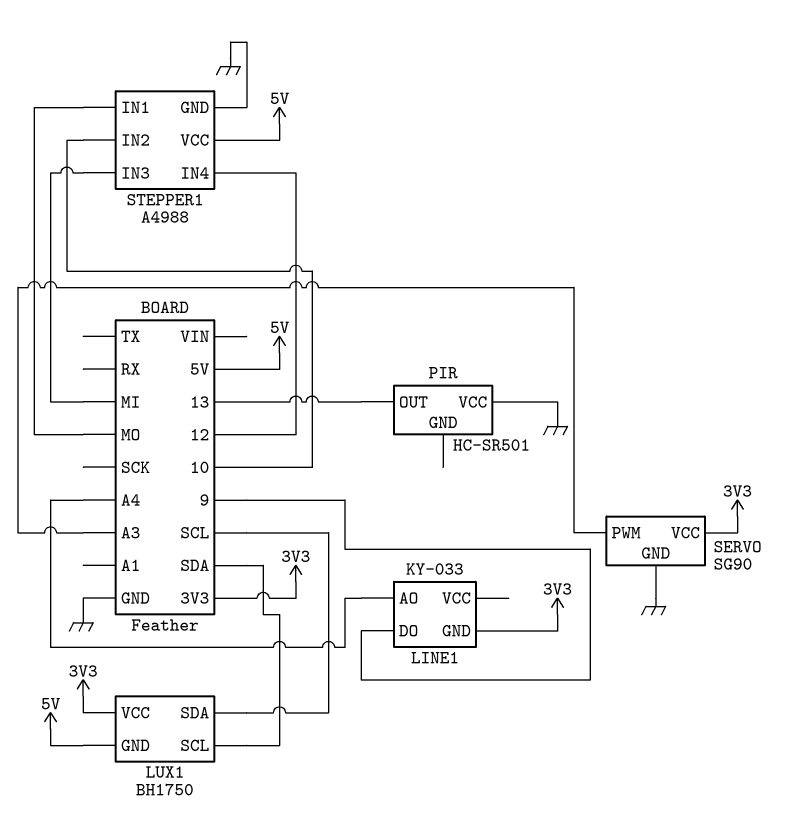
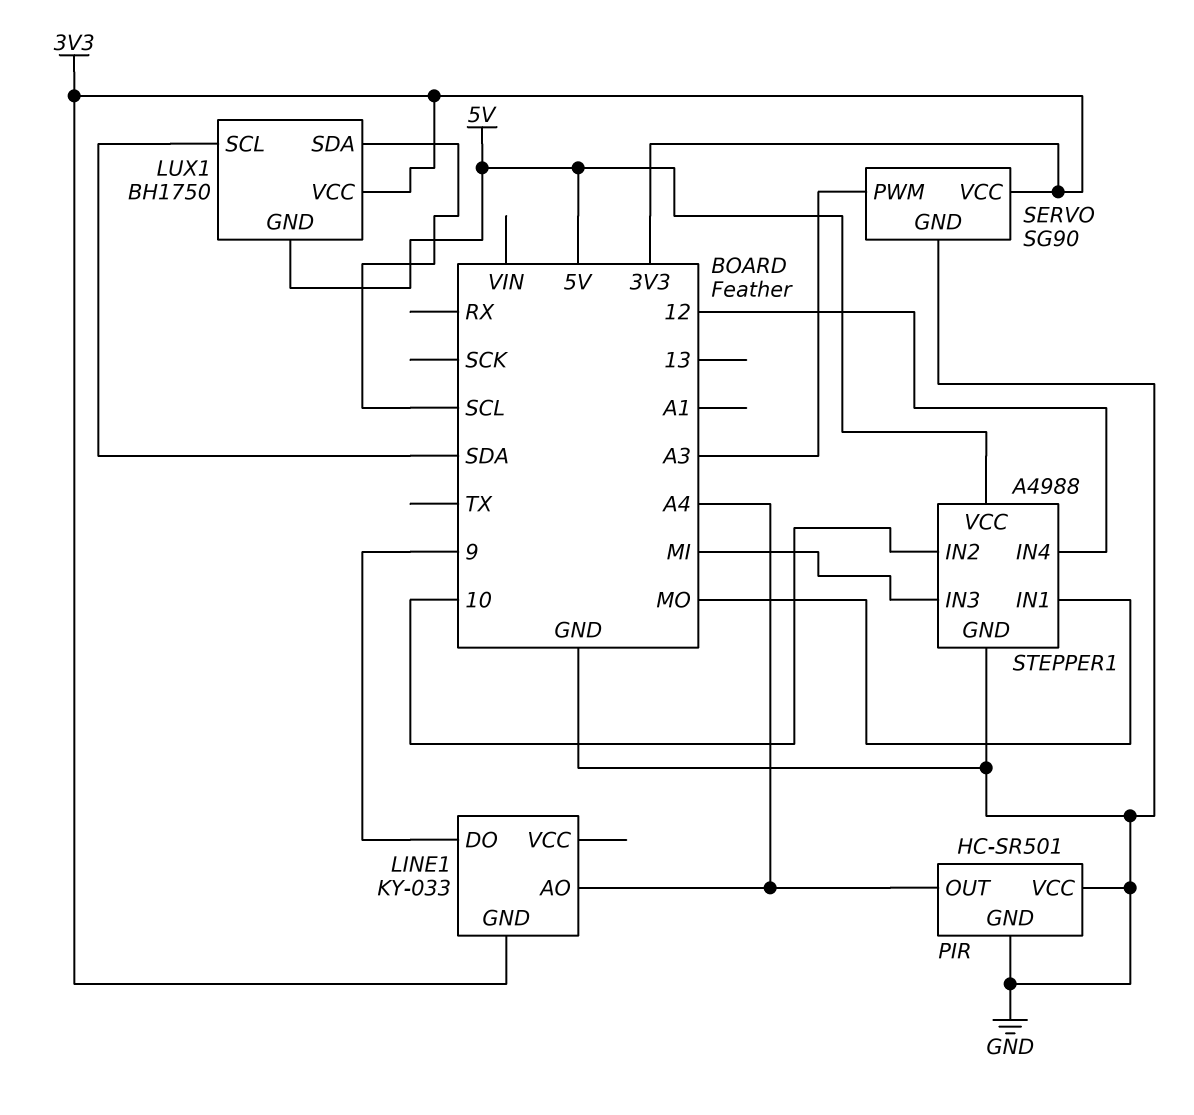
PIR pin GND: none -> GND
PIR pin OUT: 13 -> A4

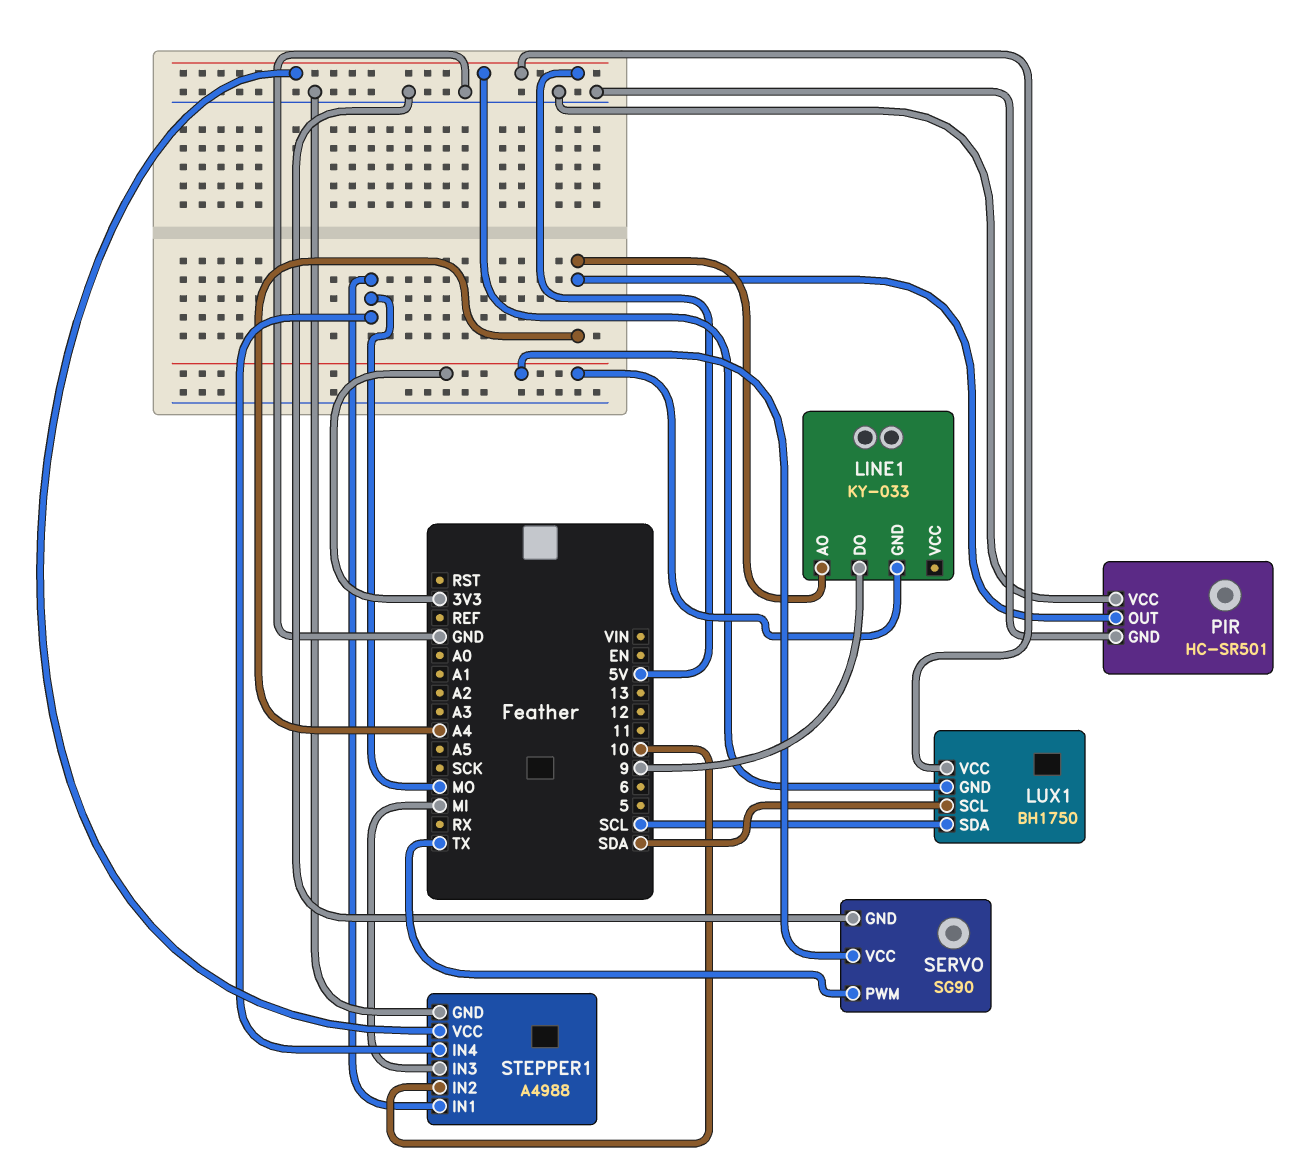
LUX1 pin VCC: 3V3 -> 5V
SERVO pin PWM: A3 -> TX
STEPPER1 pin IN4: 12 -> MO

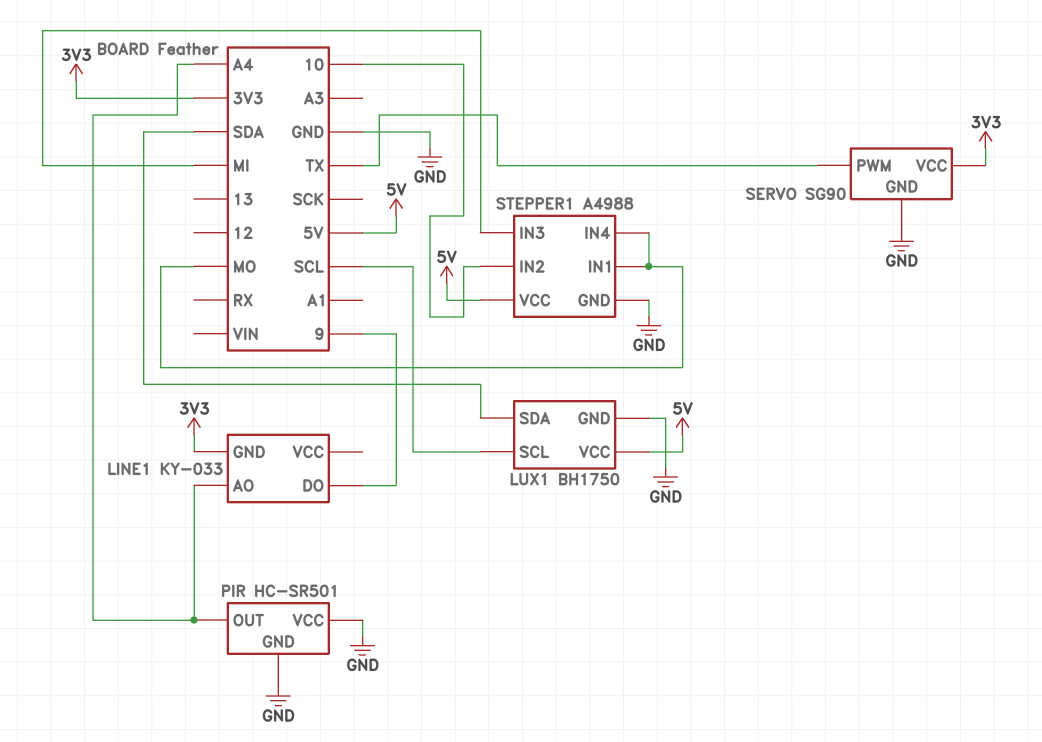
LUX1 pin GND: 5V -> GND
LUX1 pin SCL: SDA -> SCL
LUX1 pin SDA: SCL -> SDA

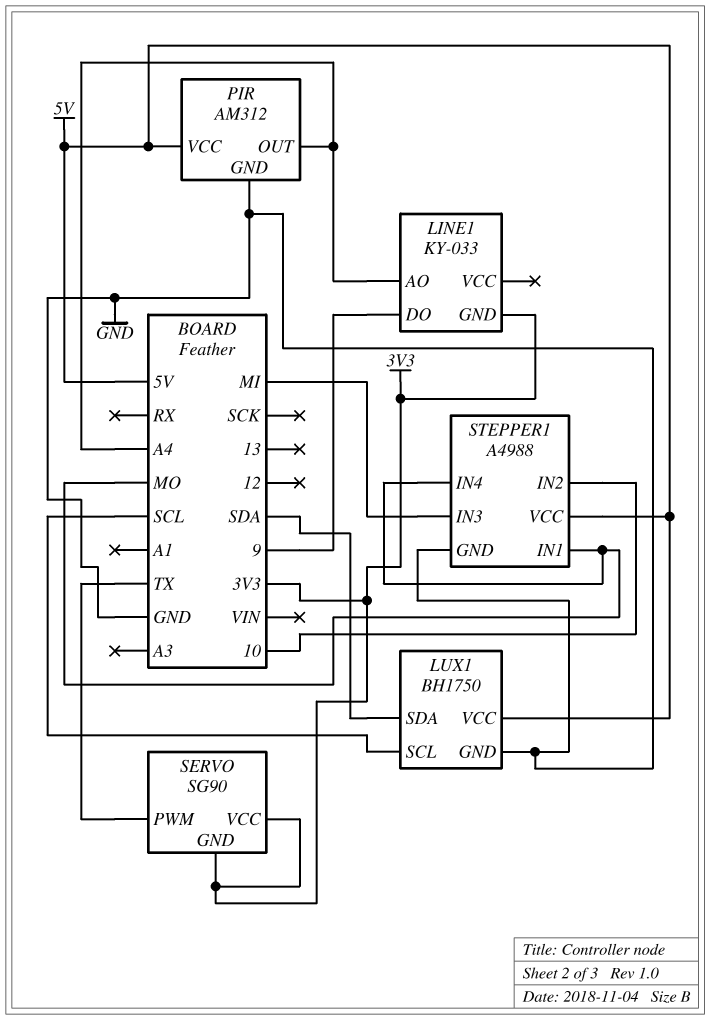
PIR: HC-SR501 -> AM312
PIR pin VCC: GND -> 5V
SERVO pin GND: GND -> 3V3

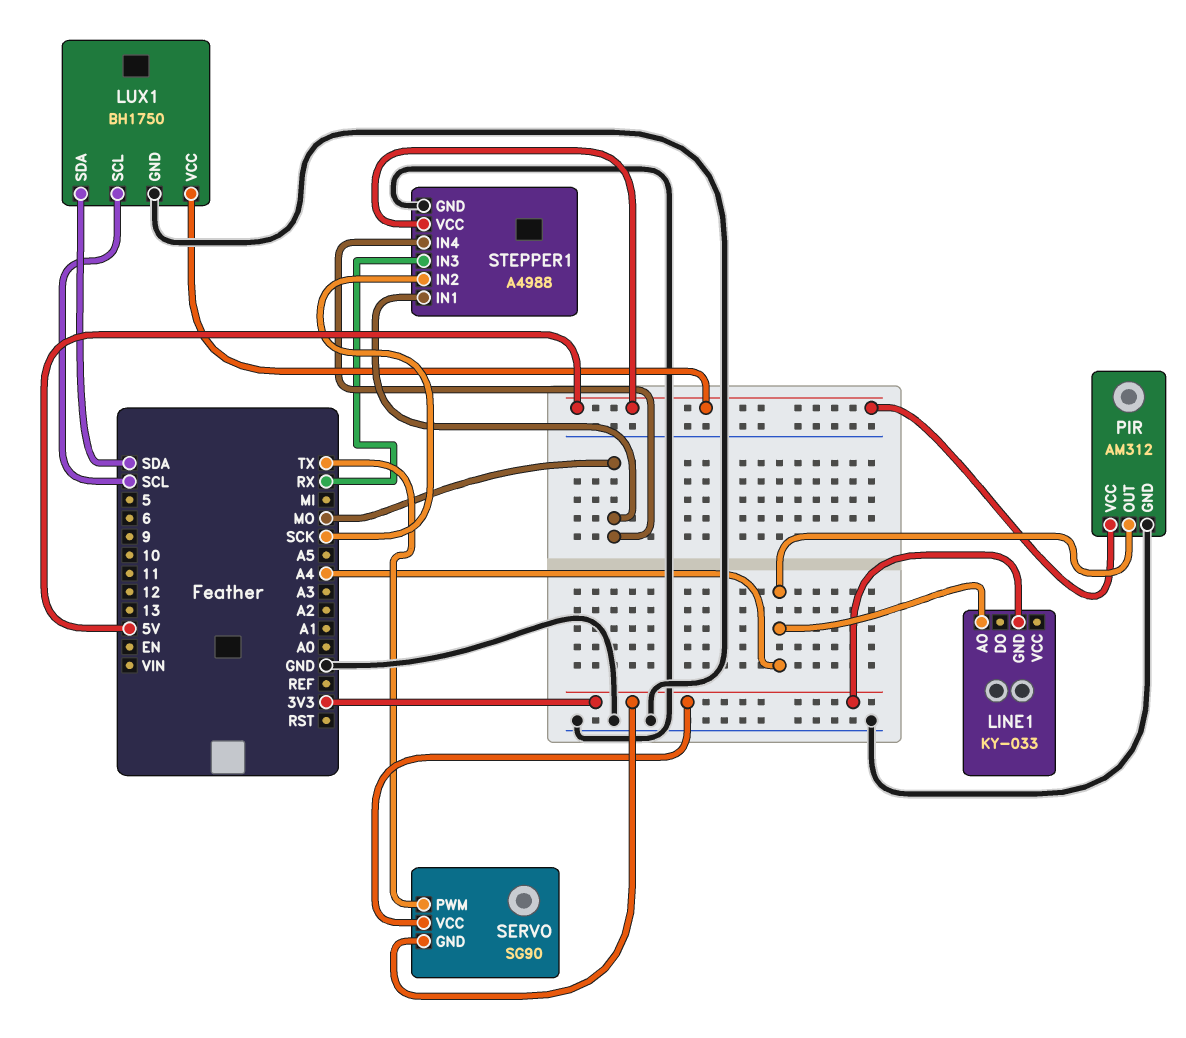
LINE1 pin DO: 9 -> none
STEPPER1 pin IN2: 10 -> SCK
STEPPER1 pin IN3: MI -> RX

